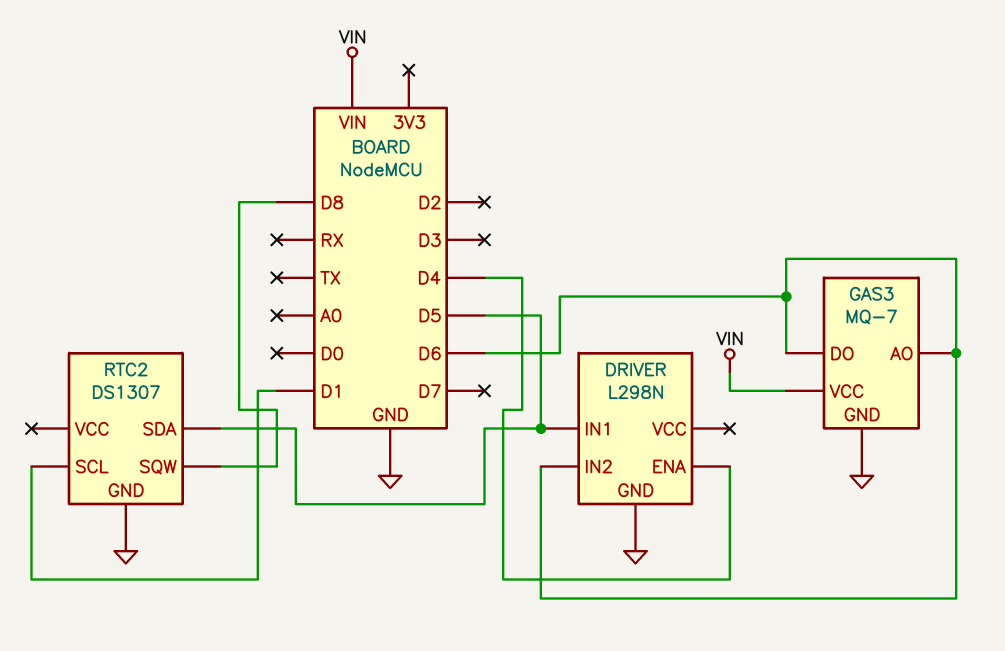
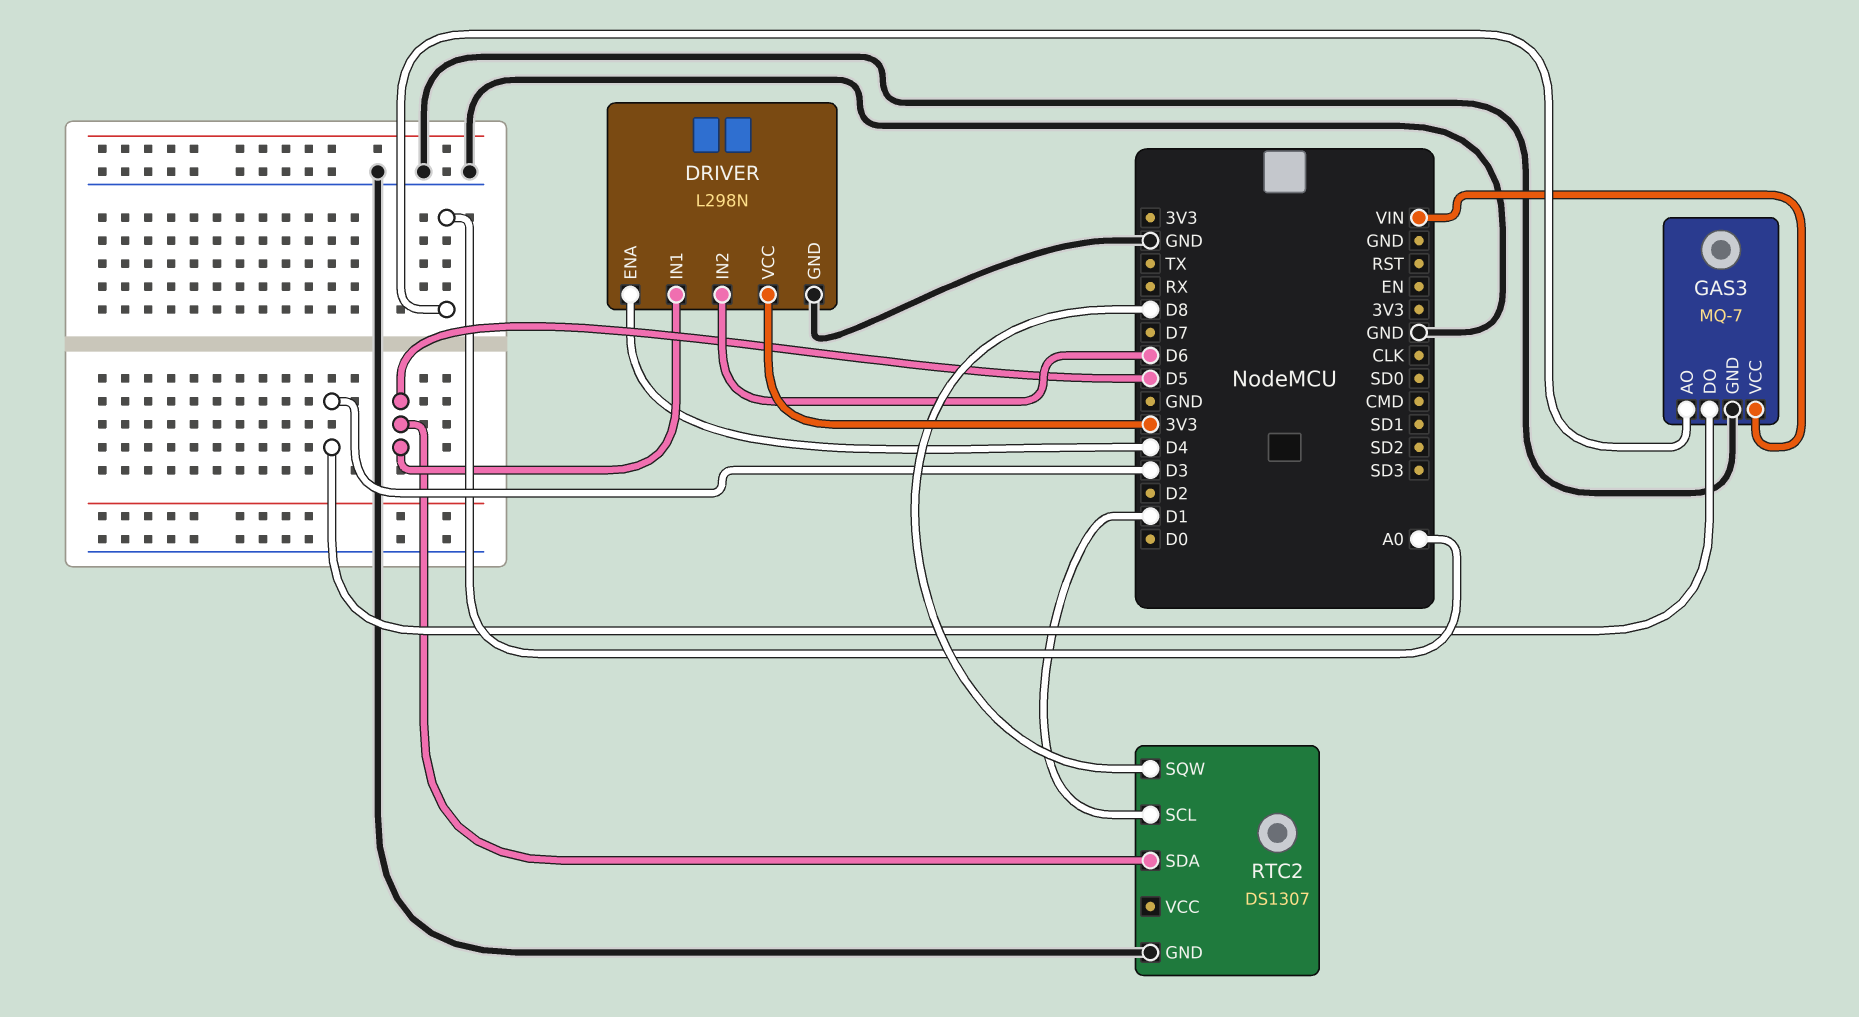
DRIVER pin VCC: none -> 3V3
GAS3 pin AO: D6 -> A0
GAS3 pin DO: D6 -> D3

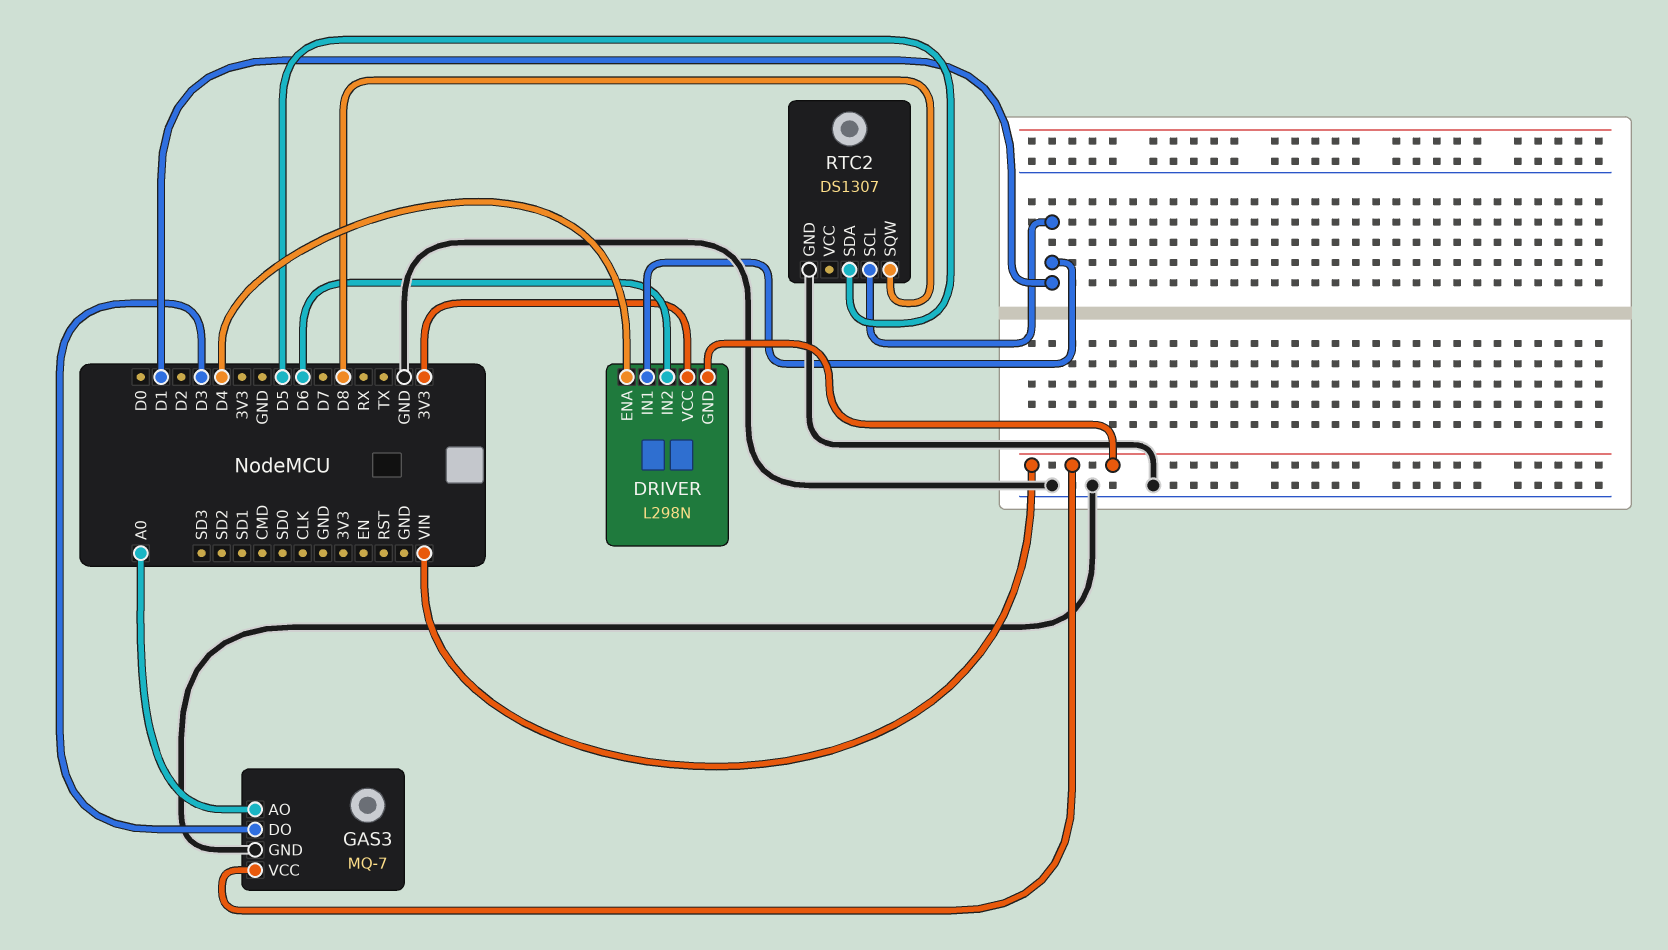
DRIVER pin GND: GND -> VIN
DRIVER pin IN1: D5 -> D1

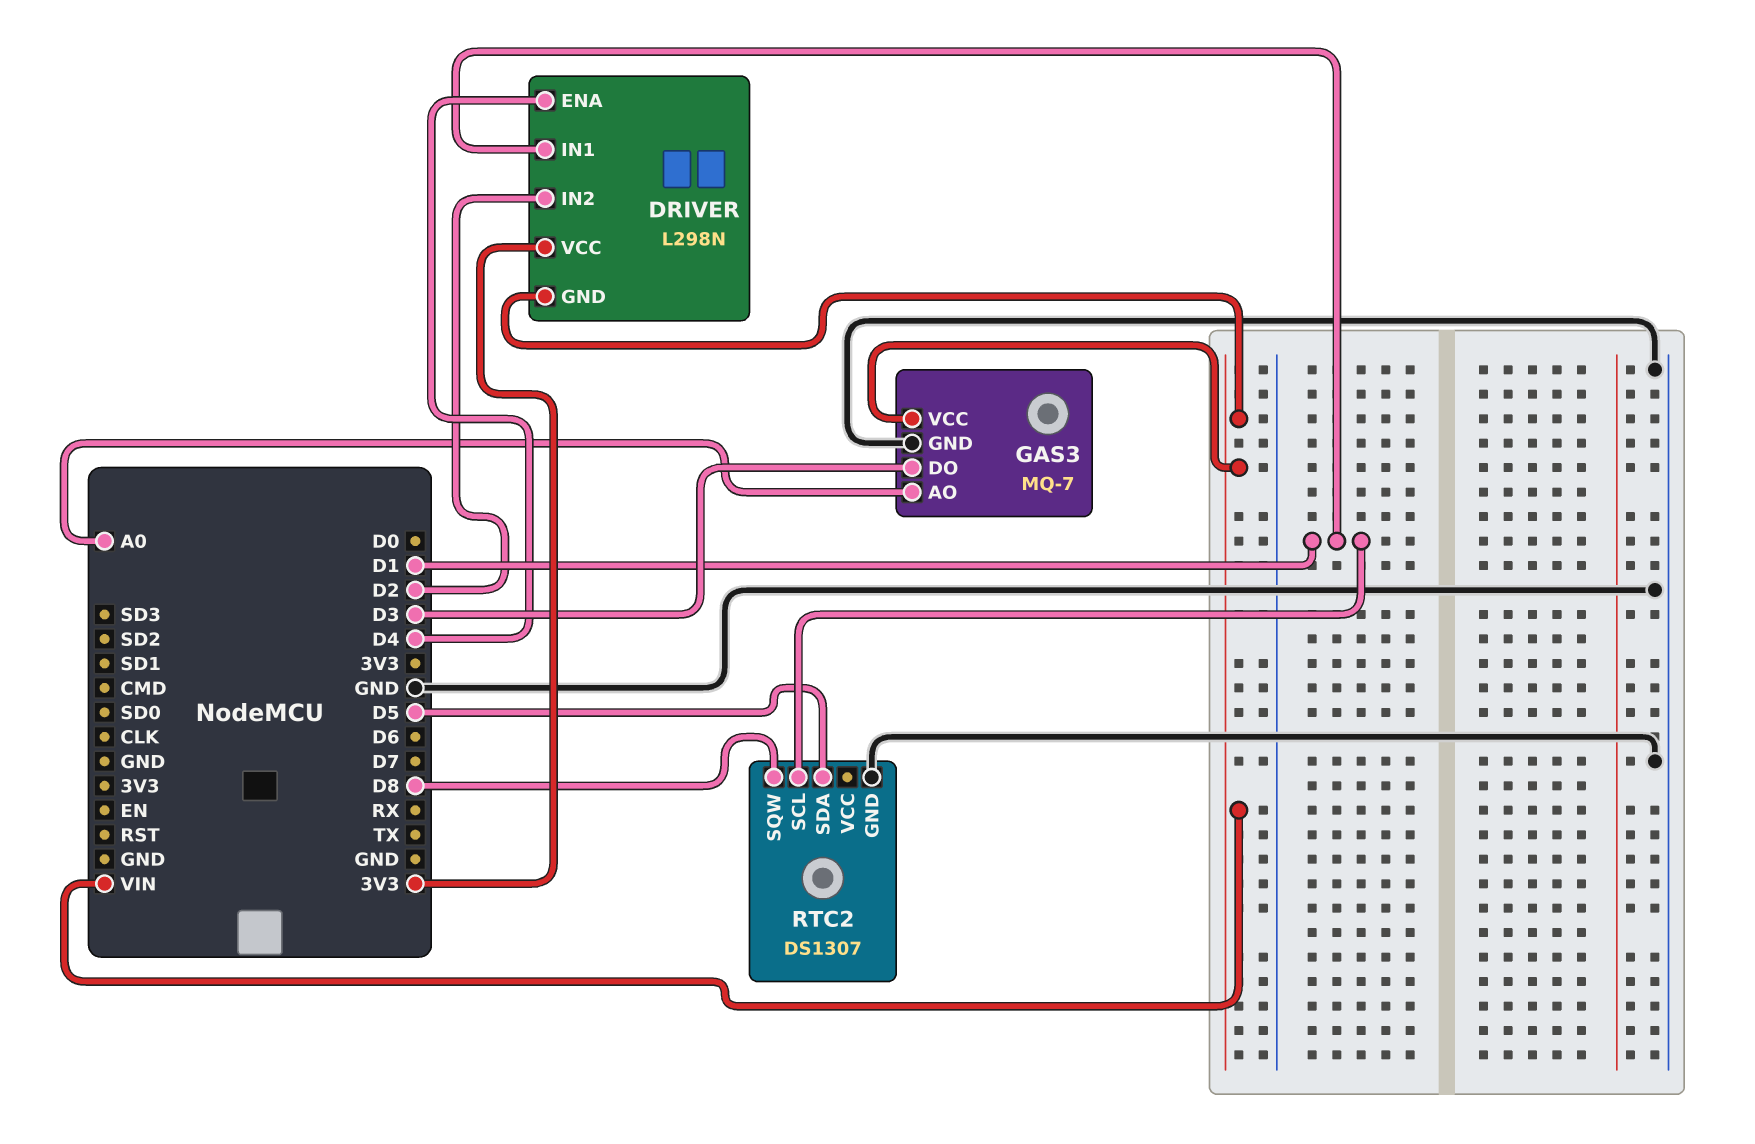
DRIVER pin IN2: D6 -> D2

